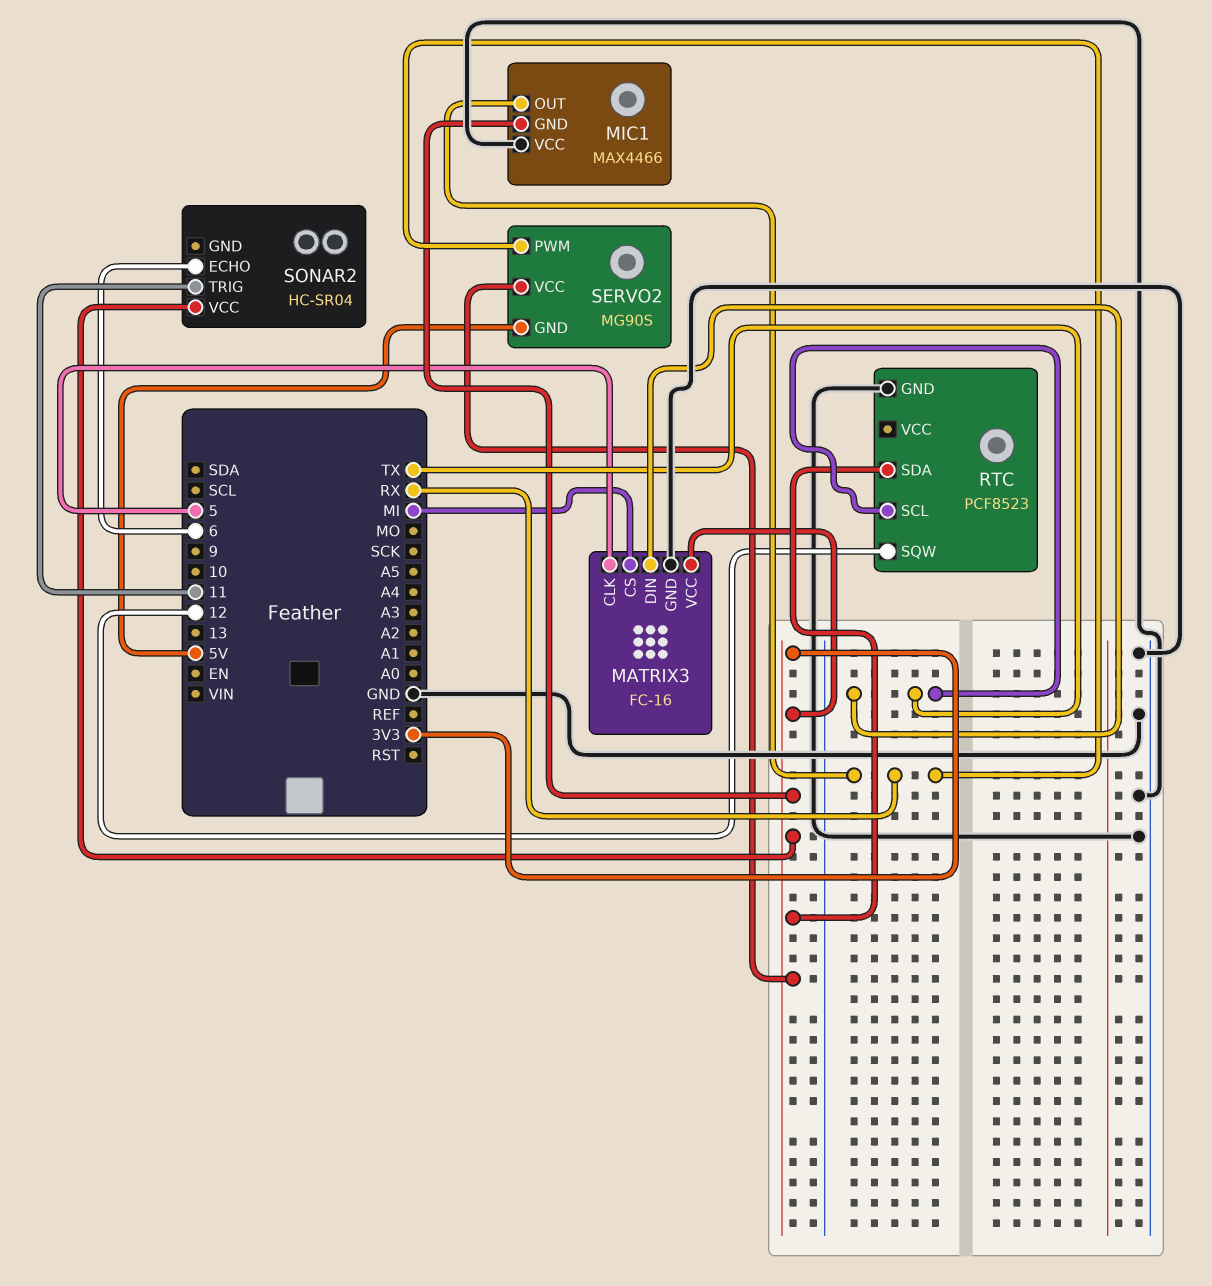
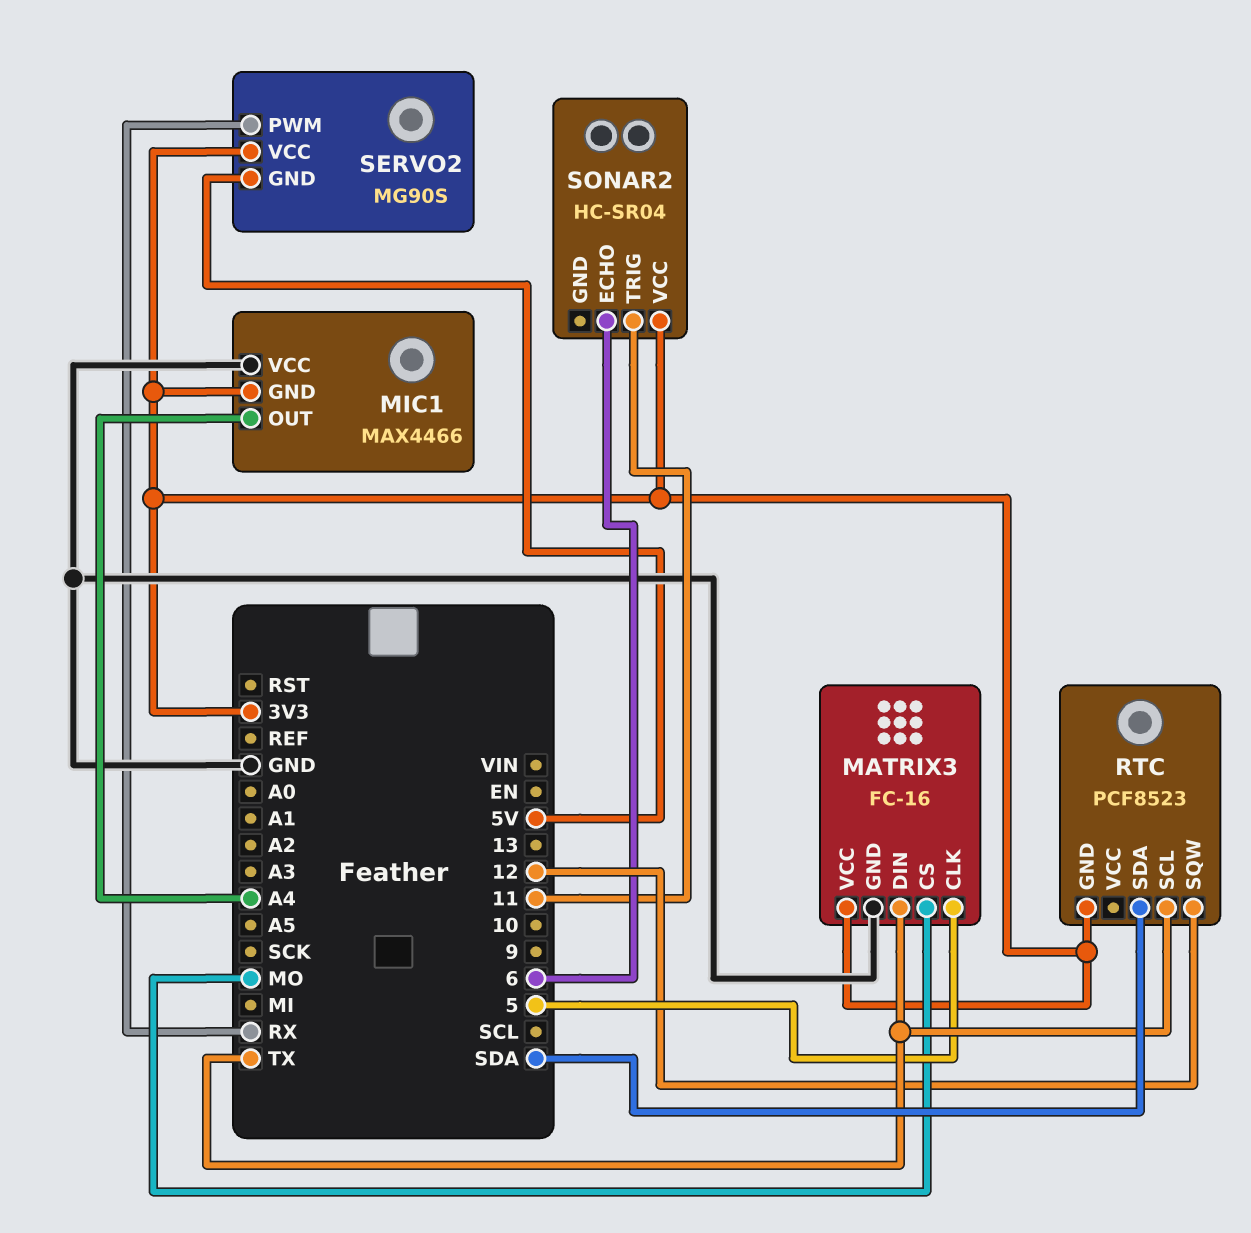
MATRIX3 pin CS: MI -> MO
MIC1 pin OUT: RX -> A4
RTC pin GND: GND -> 3V3
RTC pin SDA: 3V3 -> SDA

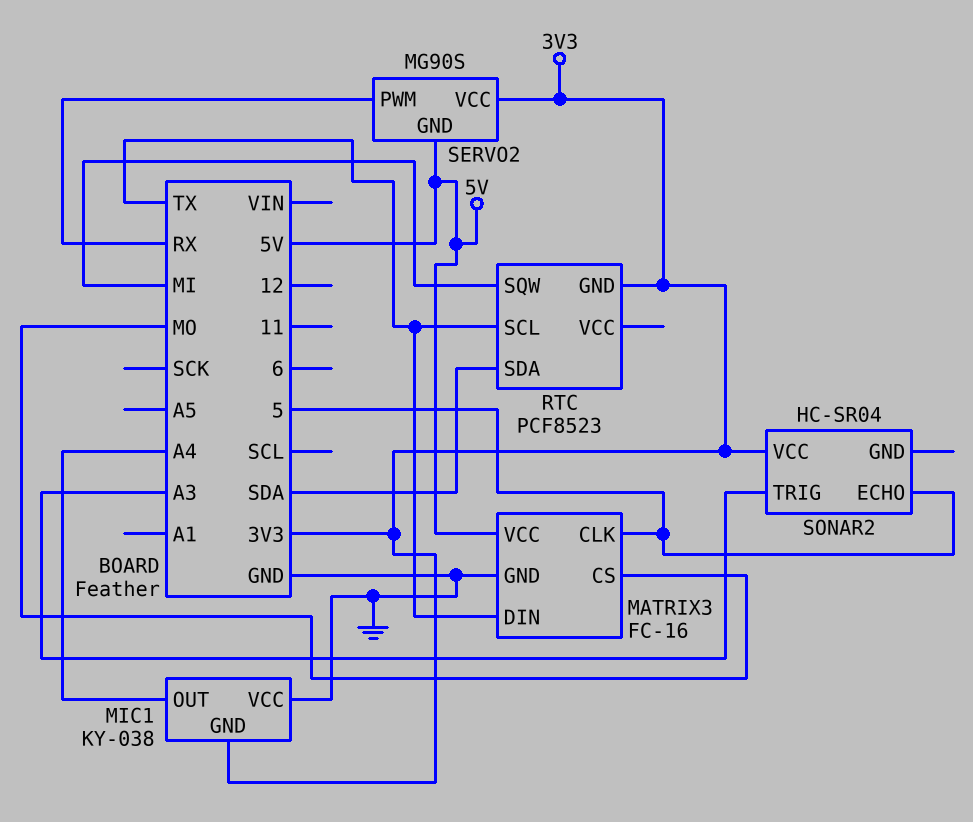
MATRIX3 pin VCC: 3V3 -> 5V
MIC1: MAX4466 -> KY-038
RTC pin SQW: 12 -> MI
SONAR2 pin ECHO: 6 -> 5
SONAR2 pin TRIG: 11 -> A3

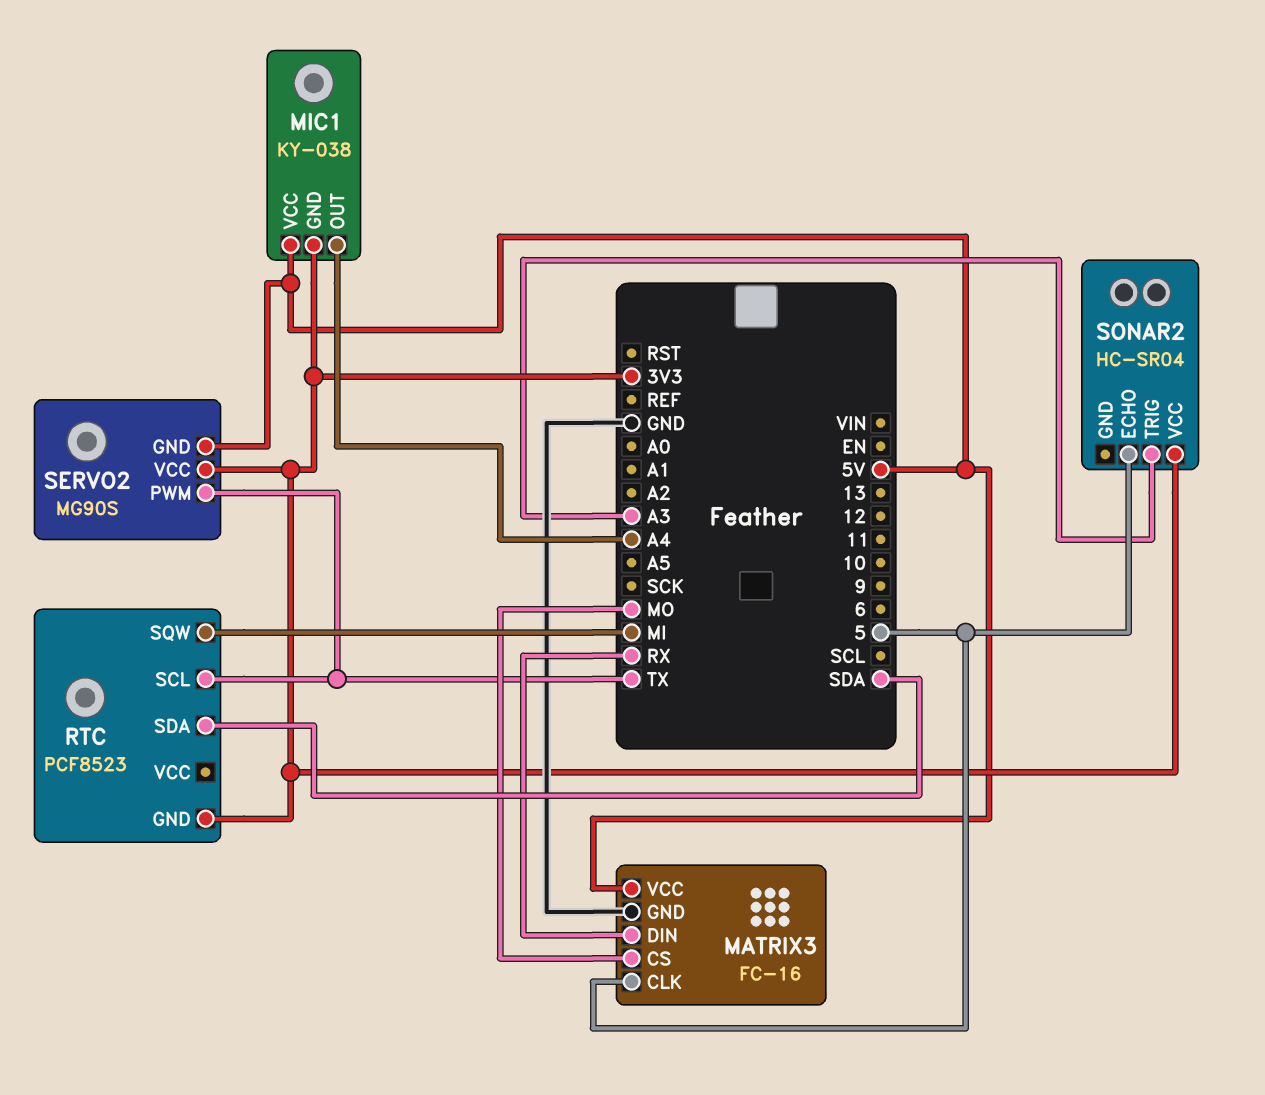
MATRIX3 pin DIN: TX -> RX
MIC1 pin VCC: GND -> 5V
SERVO2 pin PWM: RX -> TX

